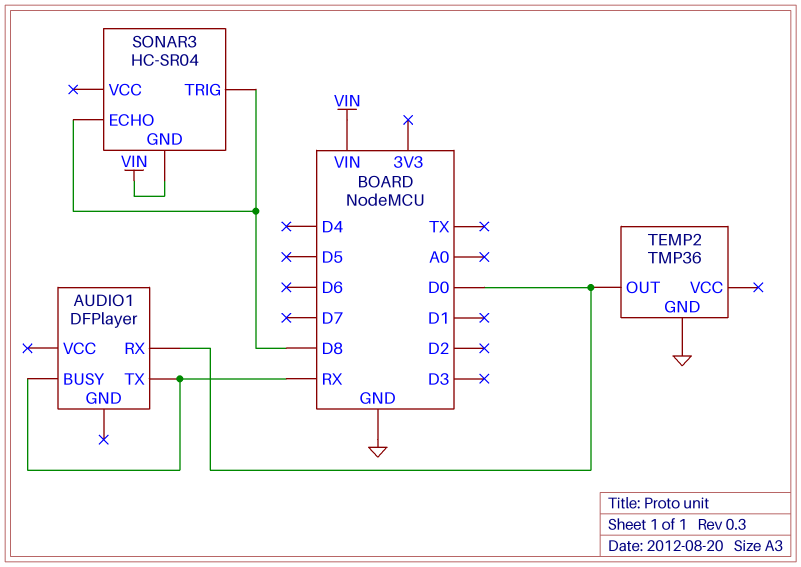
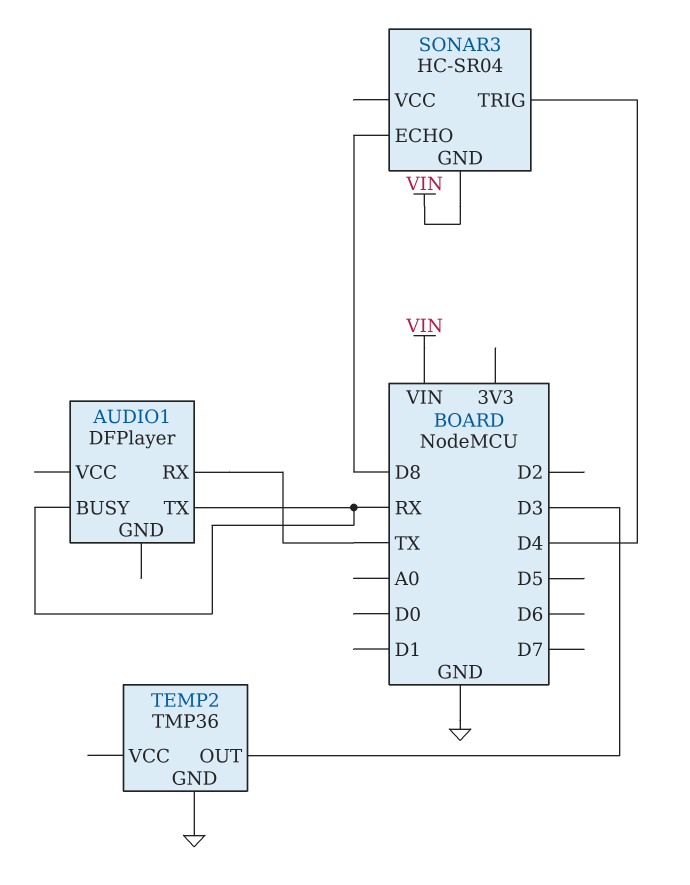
AUDIO1 pin RX: D0 -> TX
SONAR3 pin TRIG: D8 -> D4
TEMP2 pin OUT: D0 -> D3

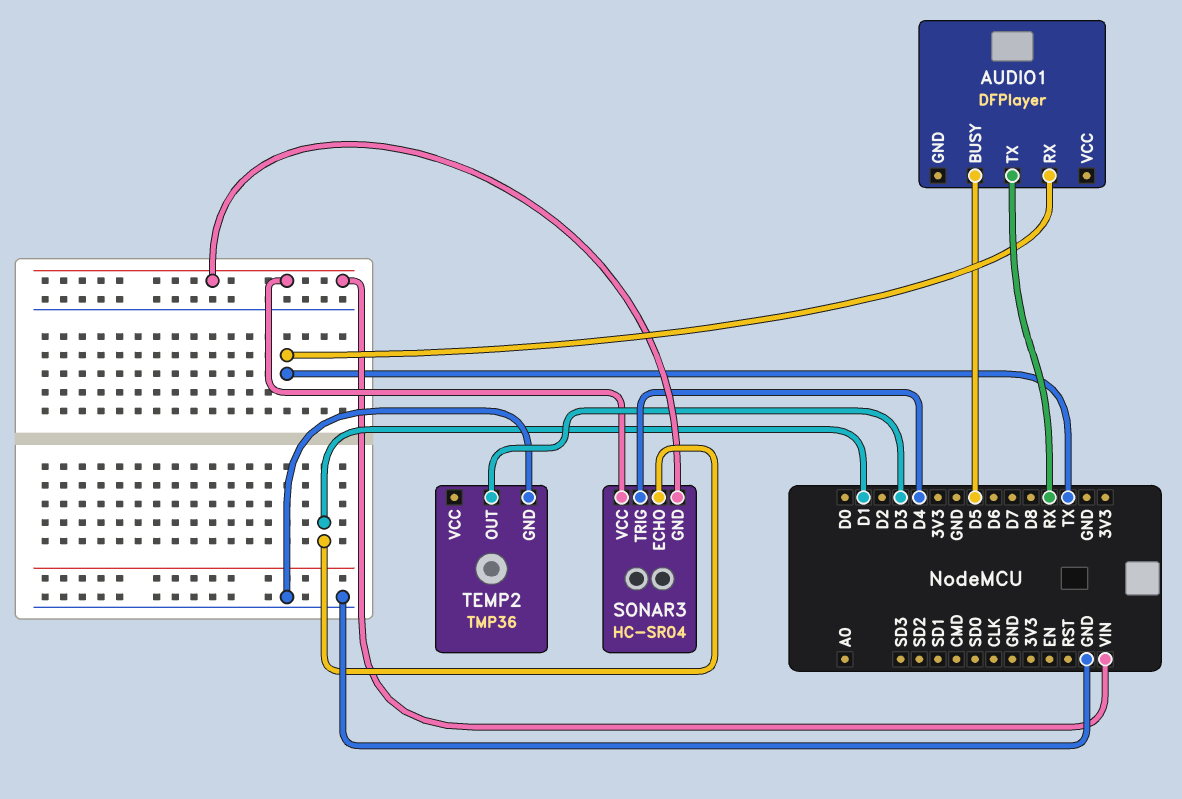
AUDIO1 pin BUSY: RX -> D5
SONAR3 pin ECHO: D8 -> D1
SONAR3 pin VCC: none -> VIN

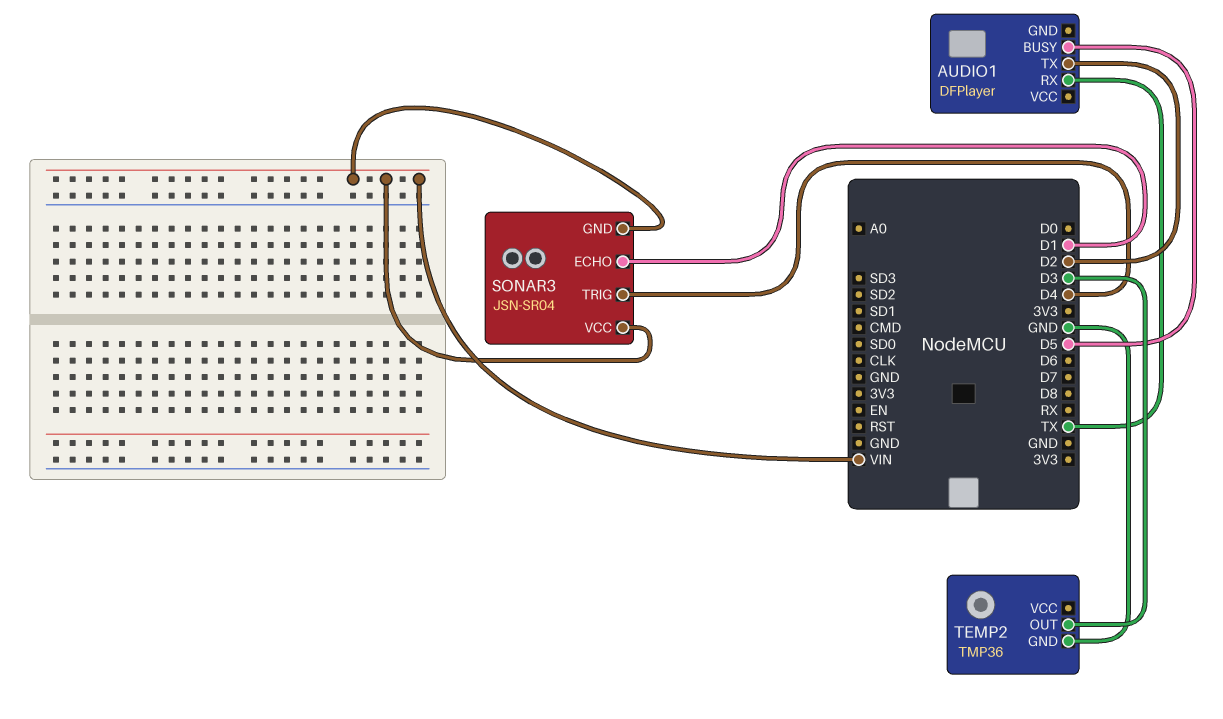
AUDIO1 pin TX: RX -> D2
SONAR3: HC-SR04 -> JSN-SR04

